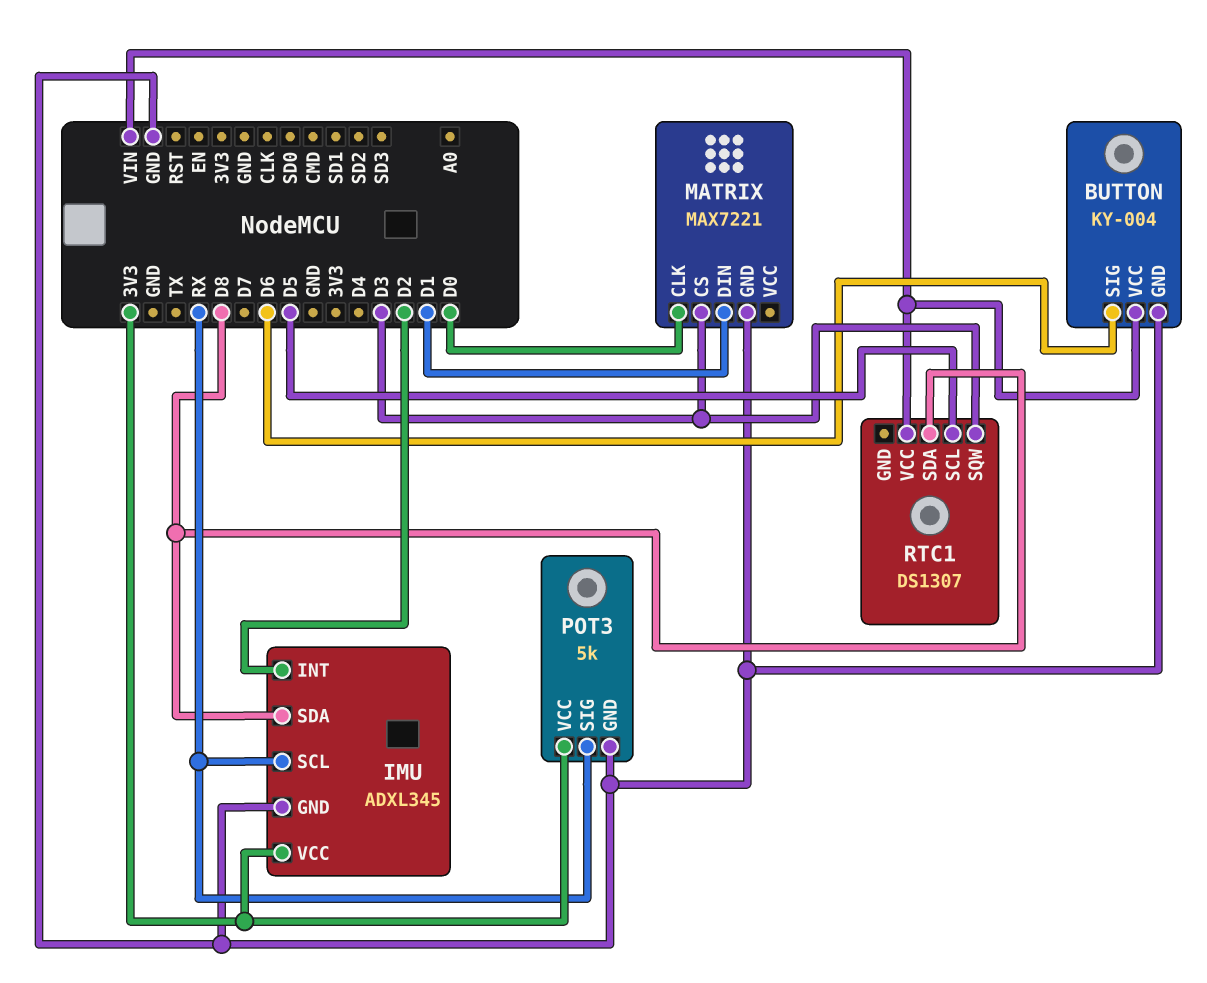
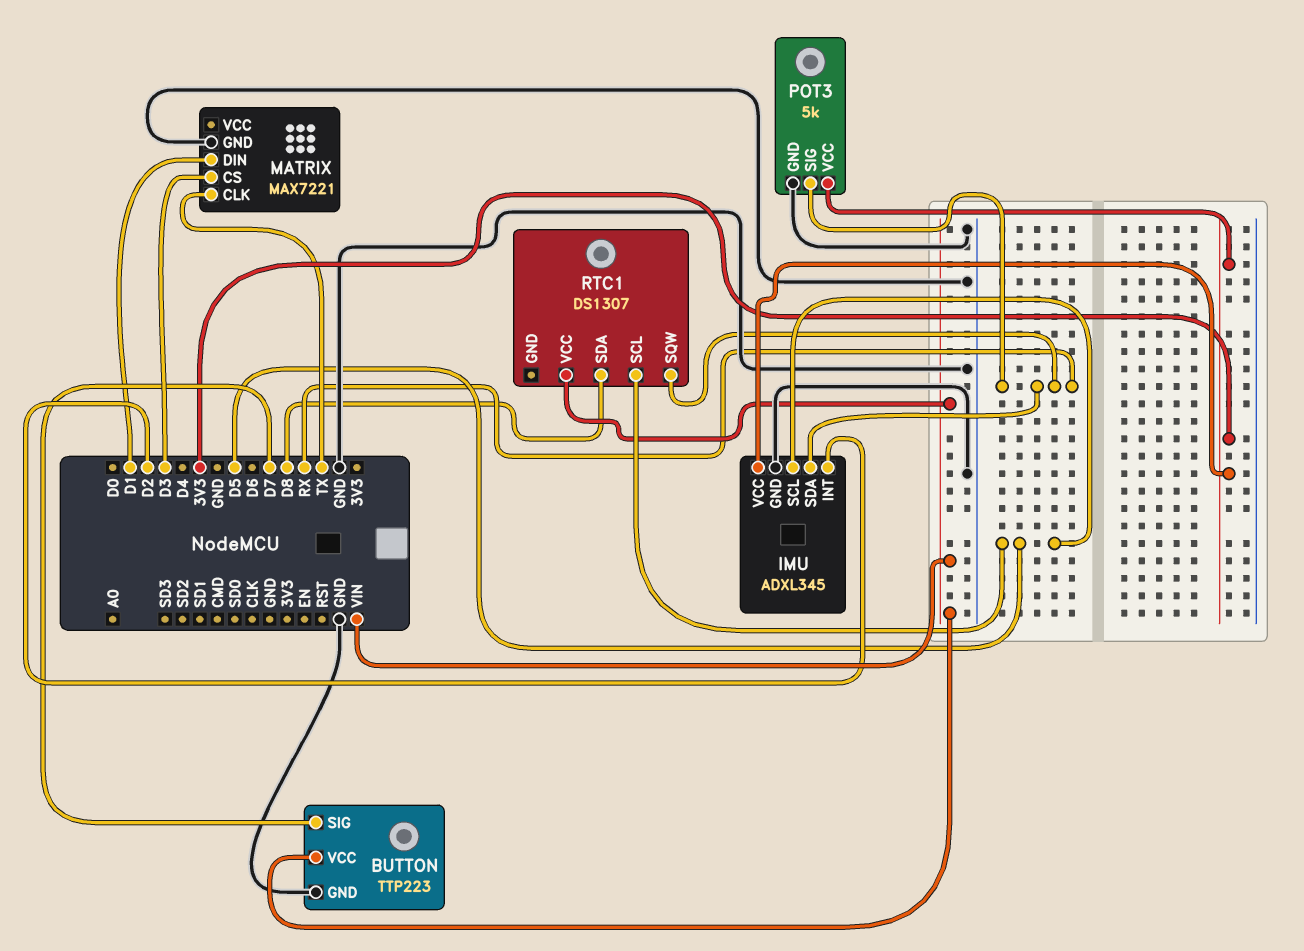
BUTTON: KY-004 -> TTP223
BUTTON pin SIG: D6 -> D7
IMU pin SCL: RX -> D5
IMU pin SDA: D8 -> RX
MATRIX pin CLK: D0 -> TX
RTC1 pin SQW: D3 -> RX

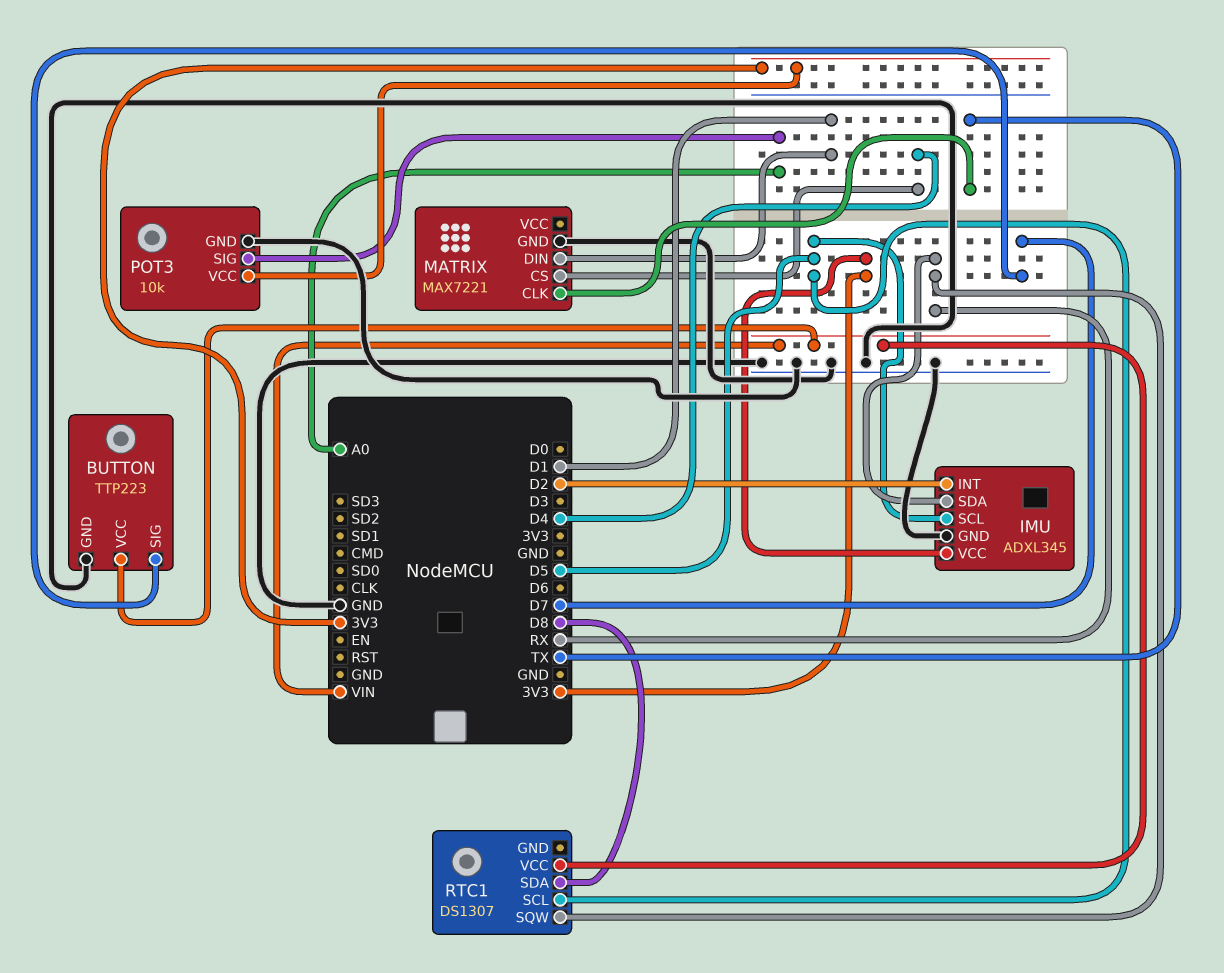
MATRIX pin CS: D3 -> D4
POT3: 5k -> 10k
POT3 pin SIG: RX -> A0

